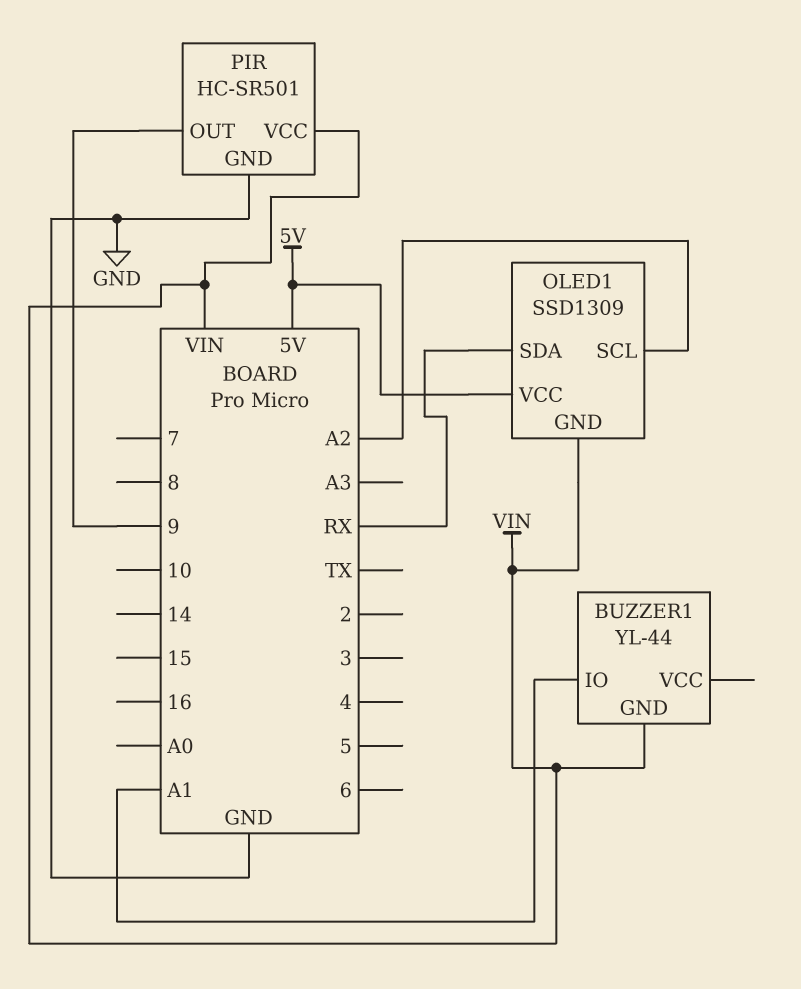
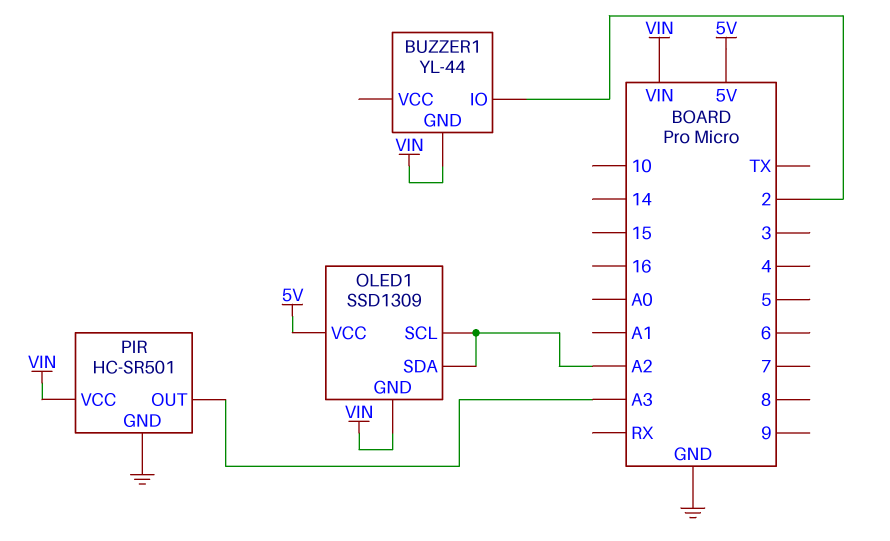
BUZZER1 pin IO: A1 -> 2
OLED1 pin SDA: RX -> A2
PIR pin OUT: 9 -> A3

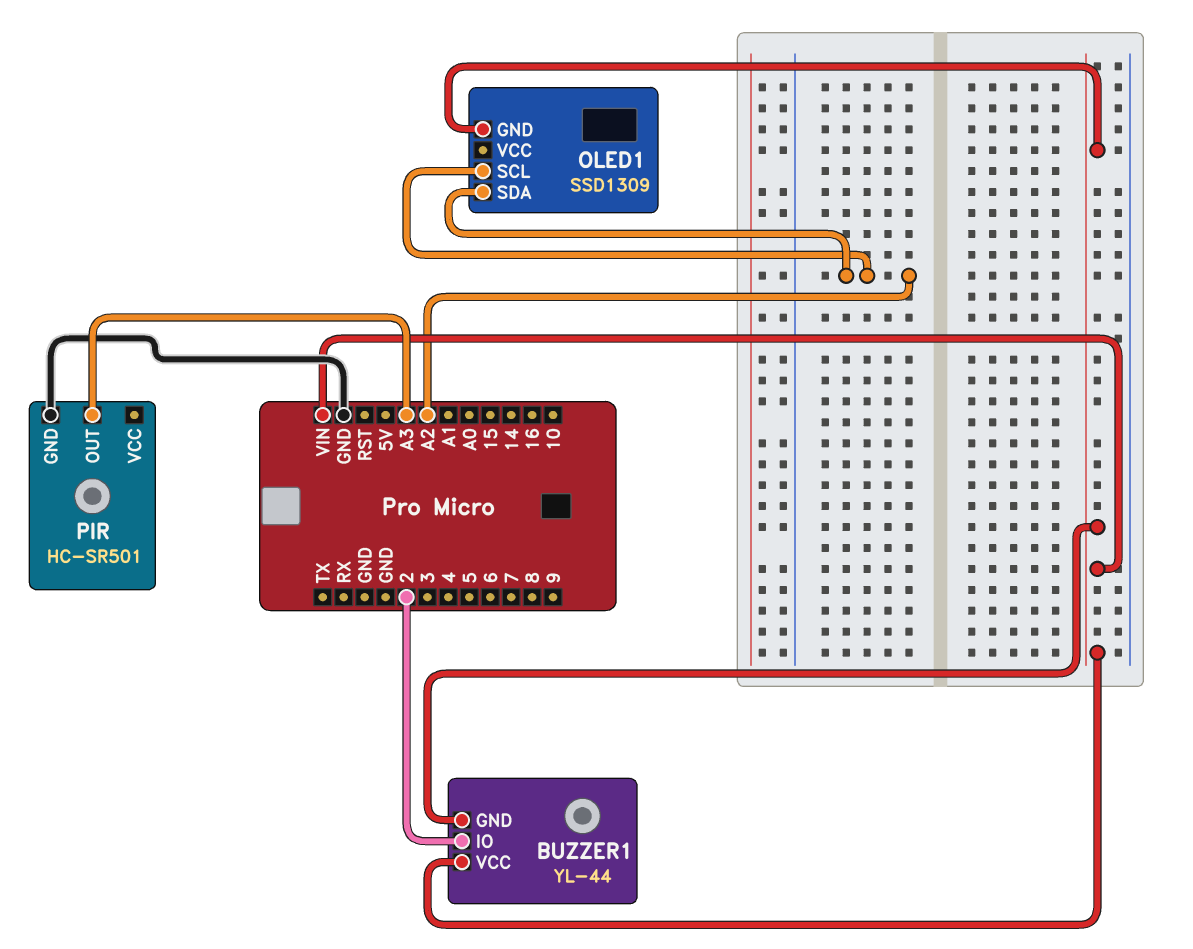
BUZZER1 pin VCC: none -> VIN
OLED1 pin VCC: 5V -> none
PIR pin VCC: VIN -> none

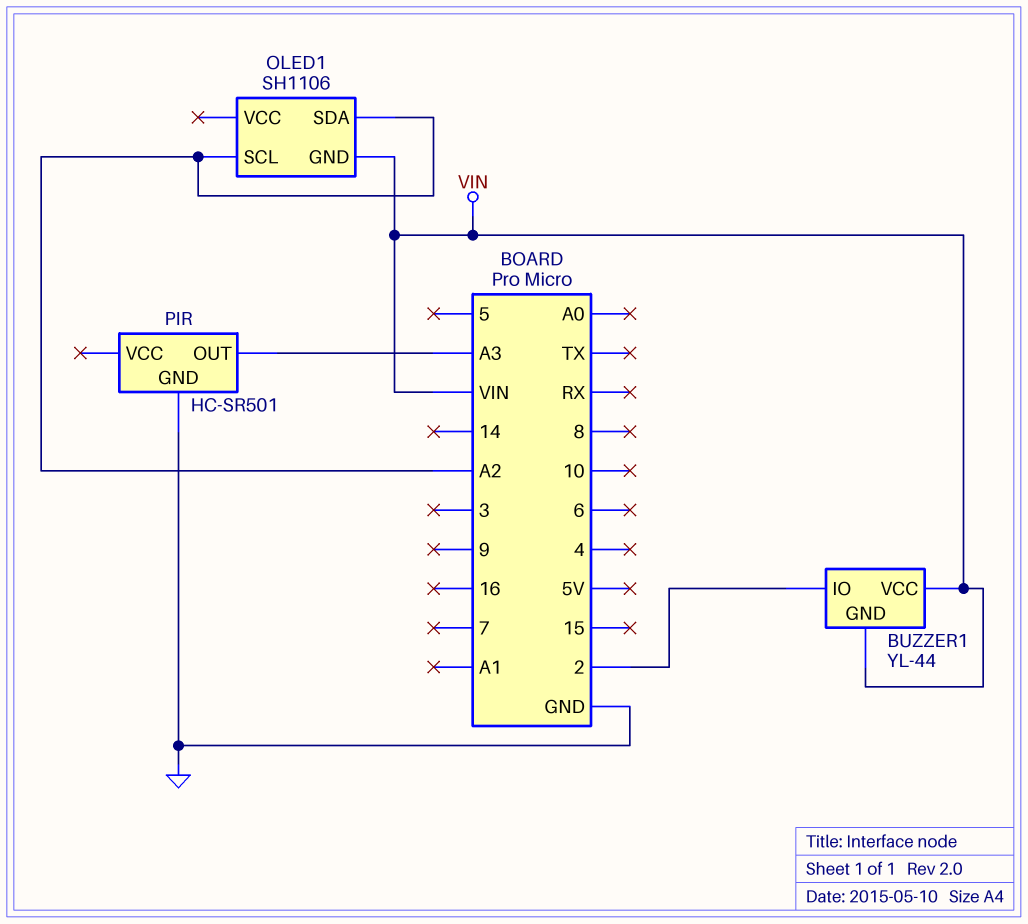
OLED1: SSD1309 -> SH1106

